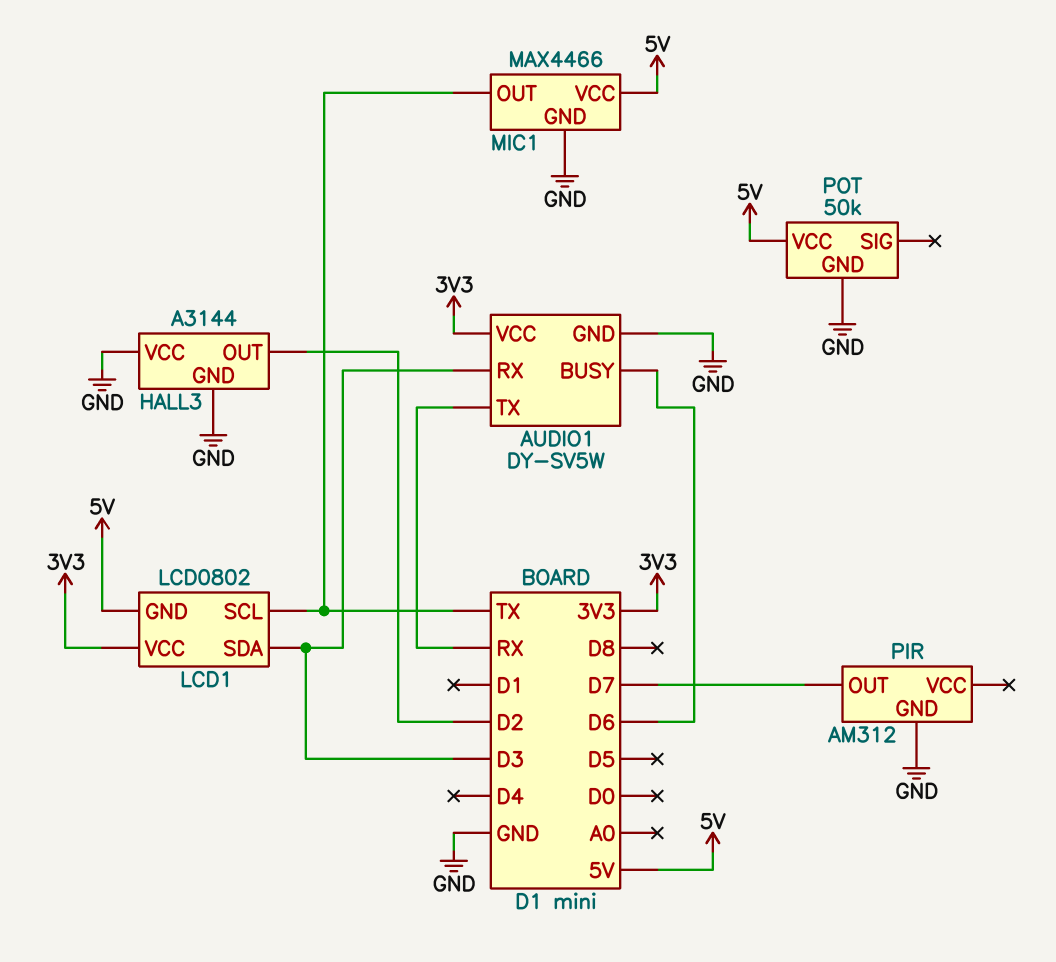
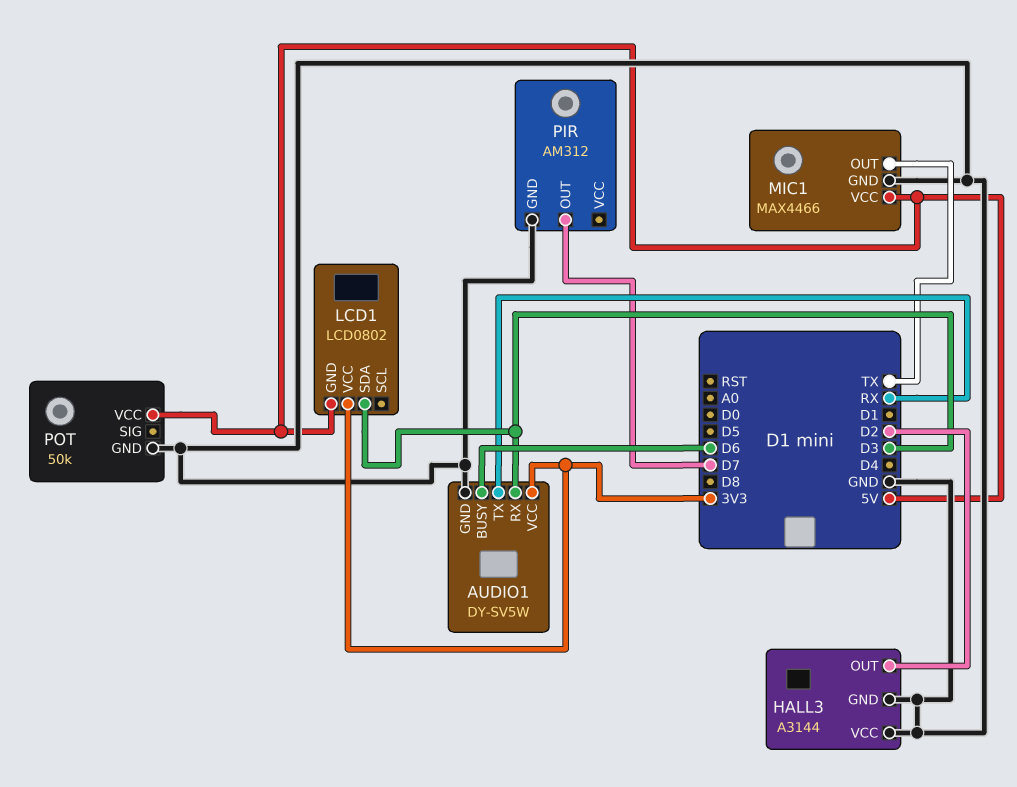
LCD1 pin SCL: TX -> none

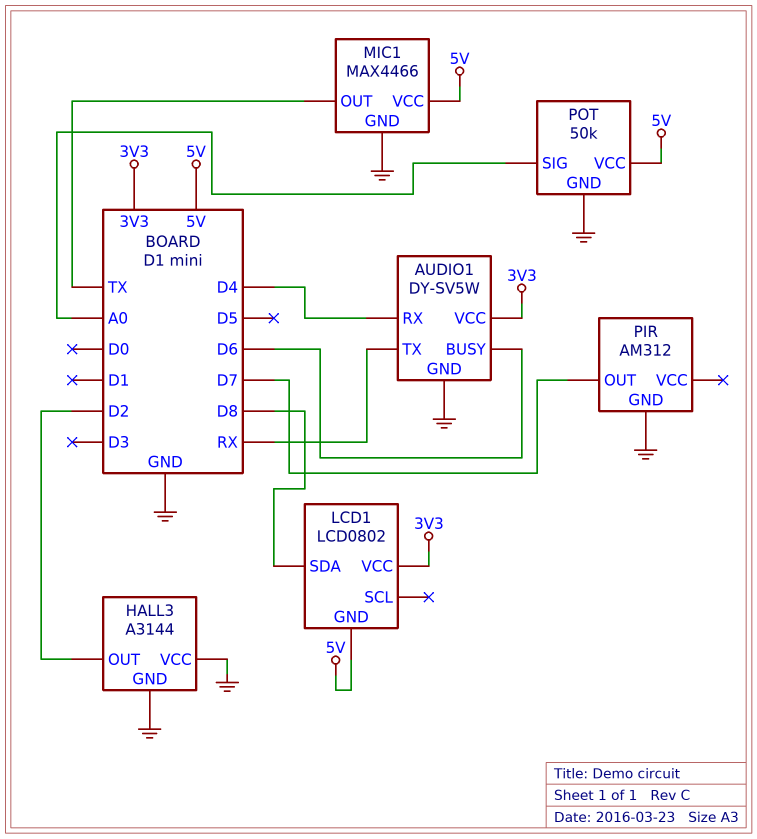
AUDIO1 pin RX: D3 -> D4
LCD1 pin SDA: D3 -> D8
POT pin SIG: none -> A0

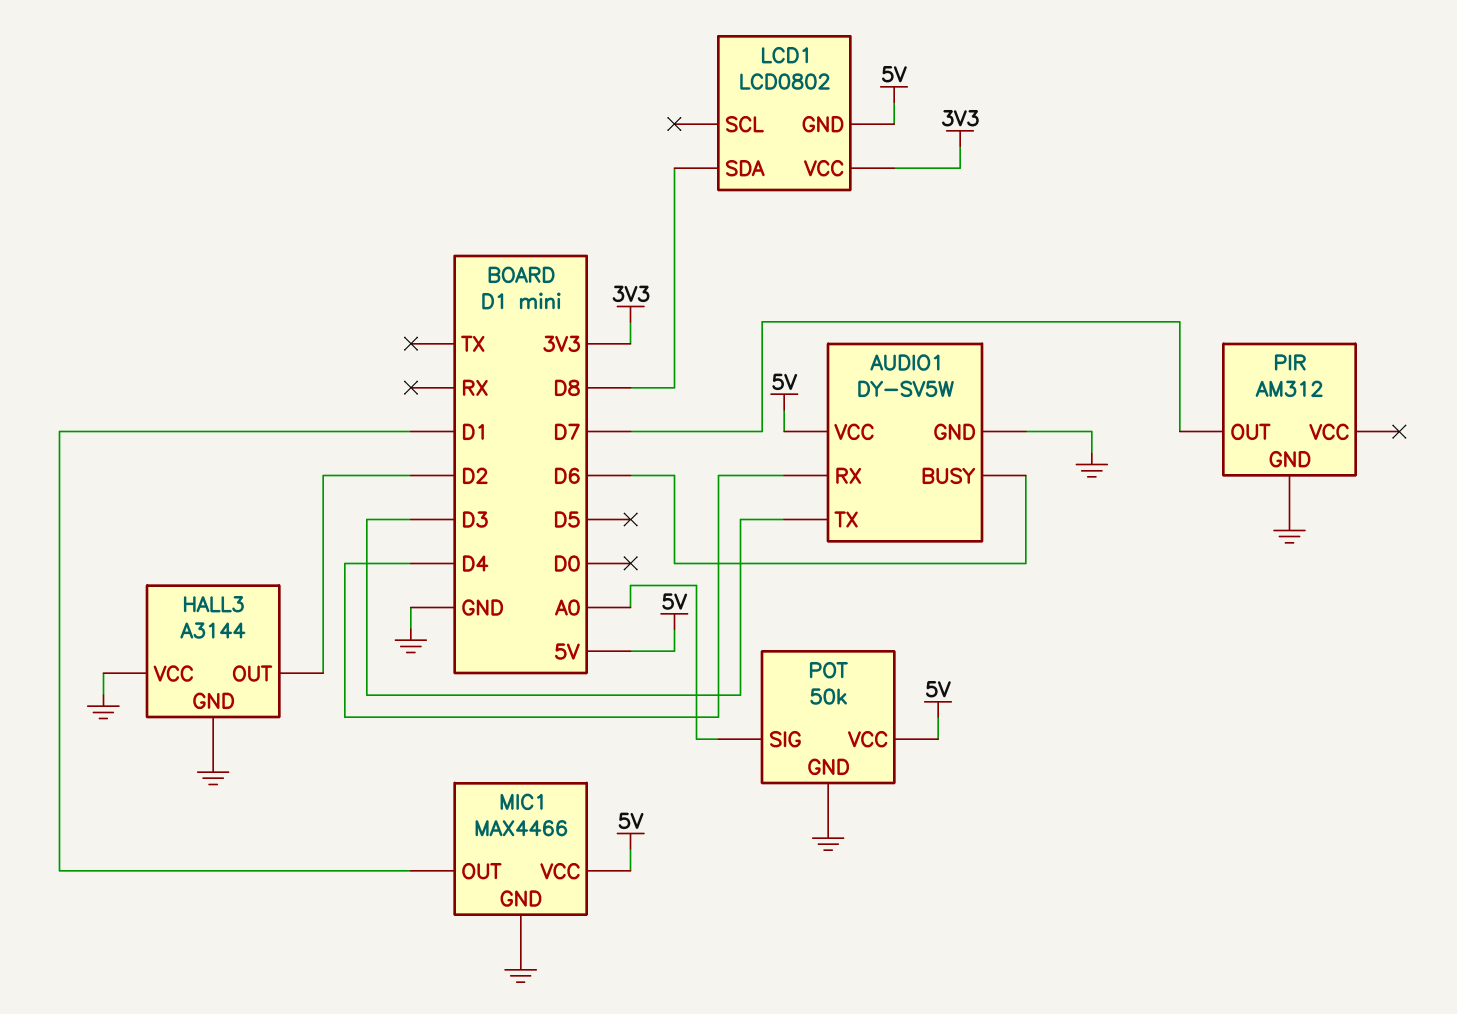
AUDIO1 pin TX: RX -> D3
AUDIO1 pin VCC: 3V3 -> 5V
MIC1 pin OUT: TX -> D1

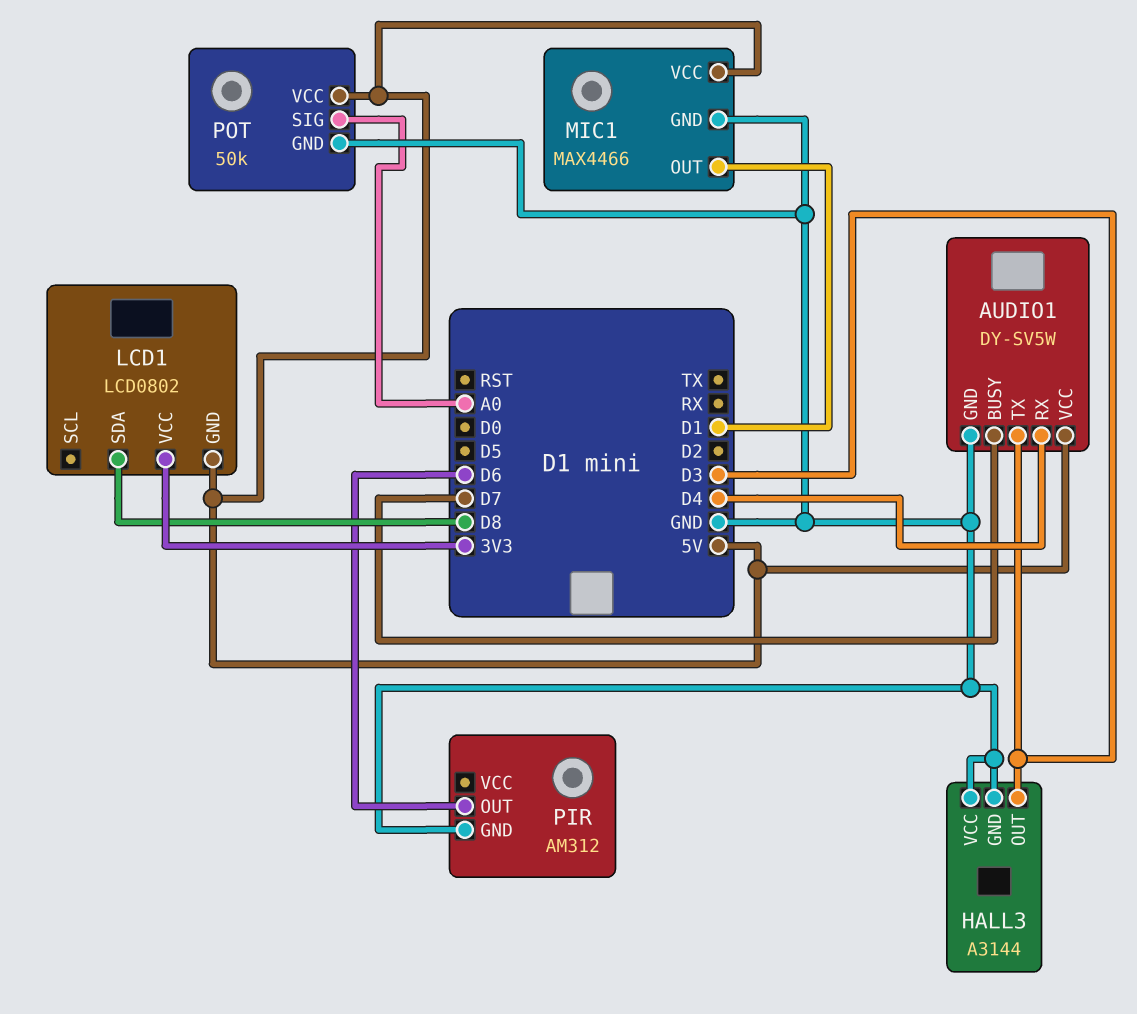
AUDIO1 pin BUSY: D6 -> D7
HALL3 pin OUT: D2 -> D3
PIR pin OUT: D7 -> D6

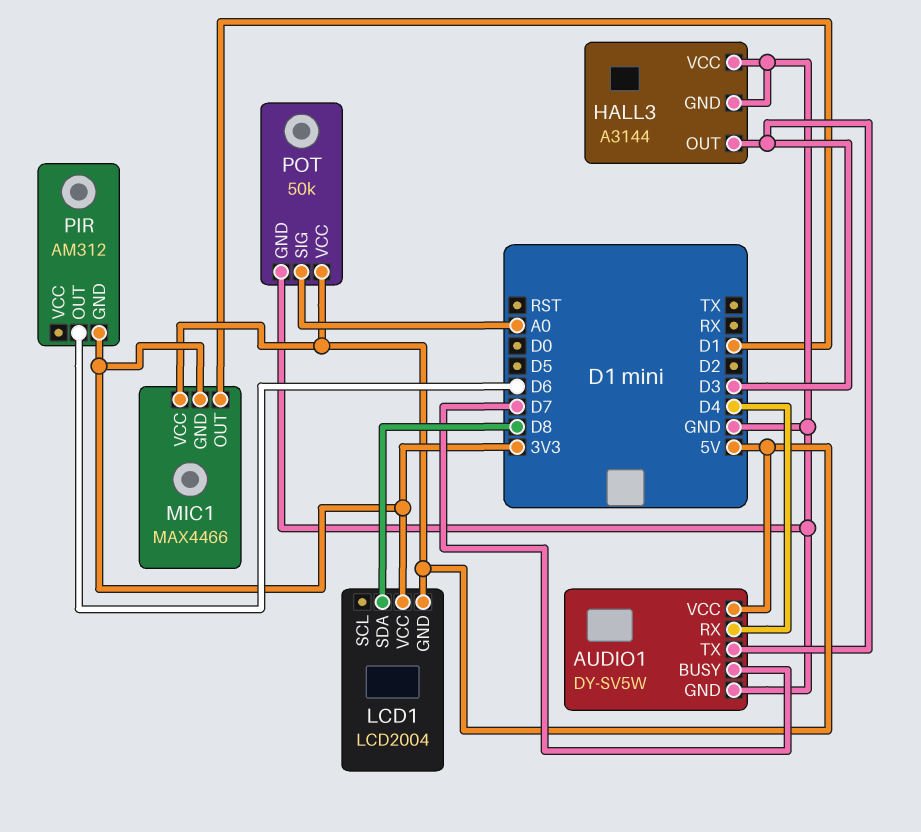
LCD1: LCD0802 -> LCD2004
MIC1 pin GND: GND -> 3V3
PIR pin GND: GND -> 3V3

